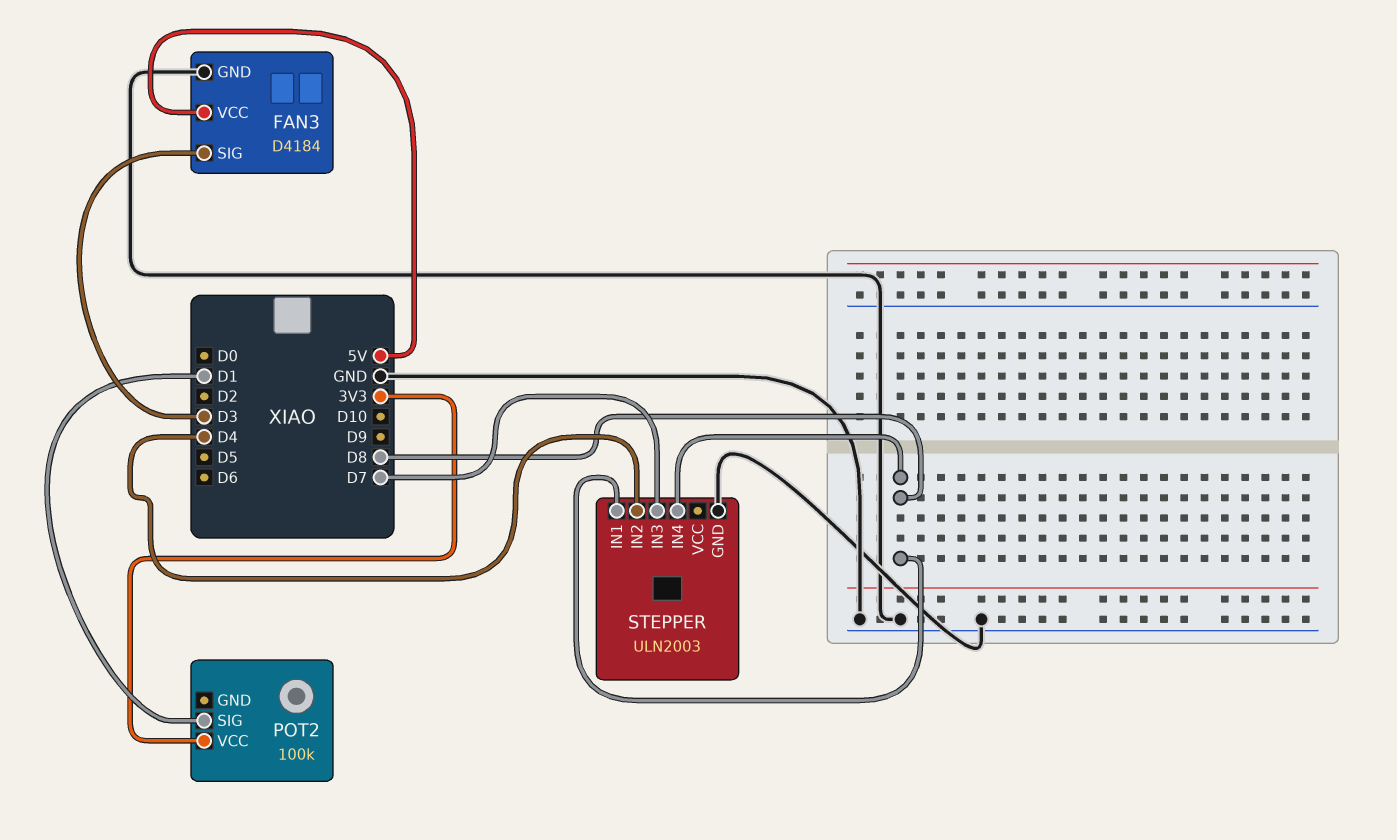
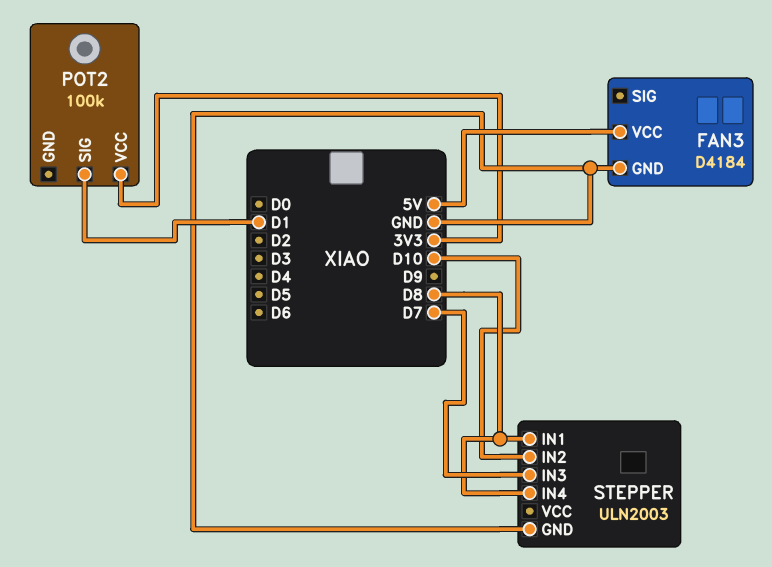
FAN3 pin SIG: D3 -> none
STEPPER pin IN2: D4 -> D10

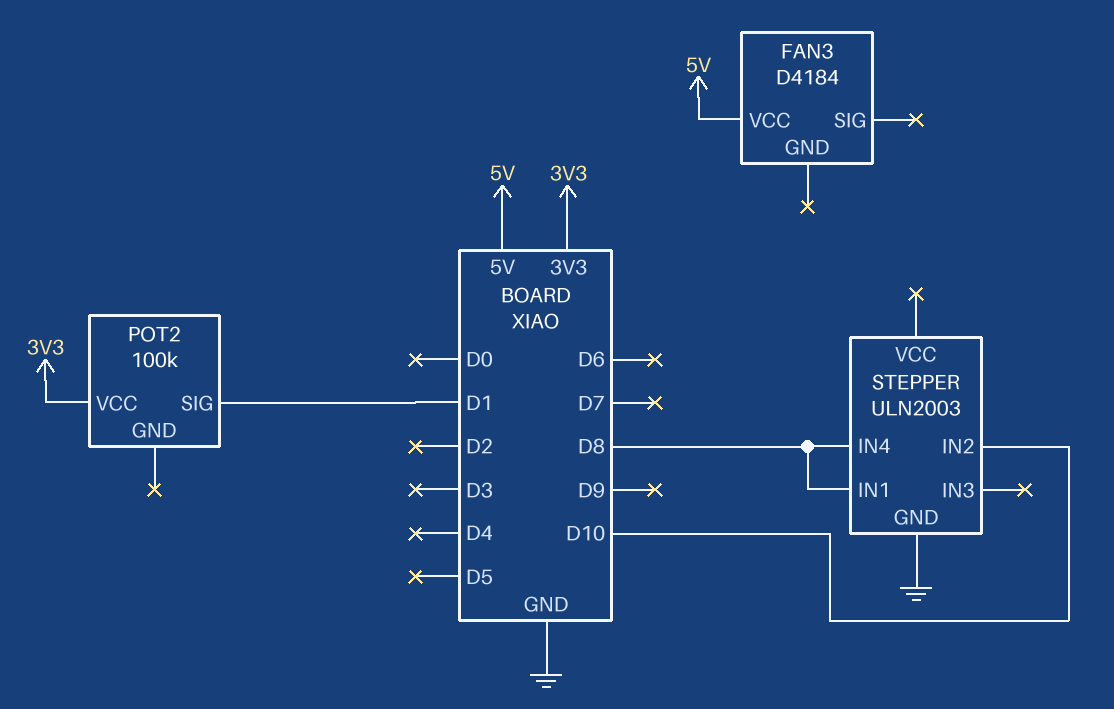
FAN3 pin GND: GND -> none
STEPPER pin IN3: D7 -> none

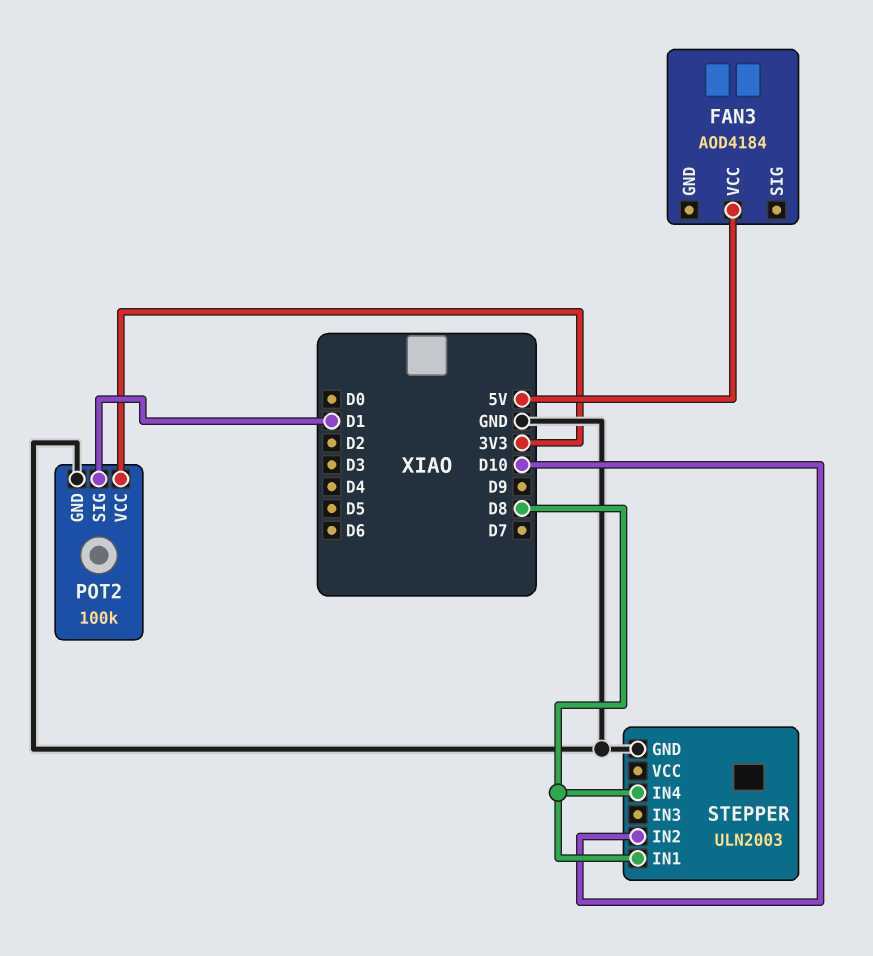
FAN3: D4184 -> AOD4184
POT2 pin GND: none -> GND

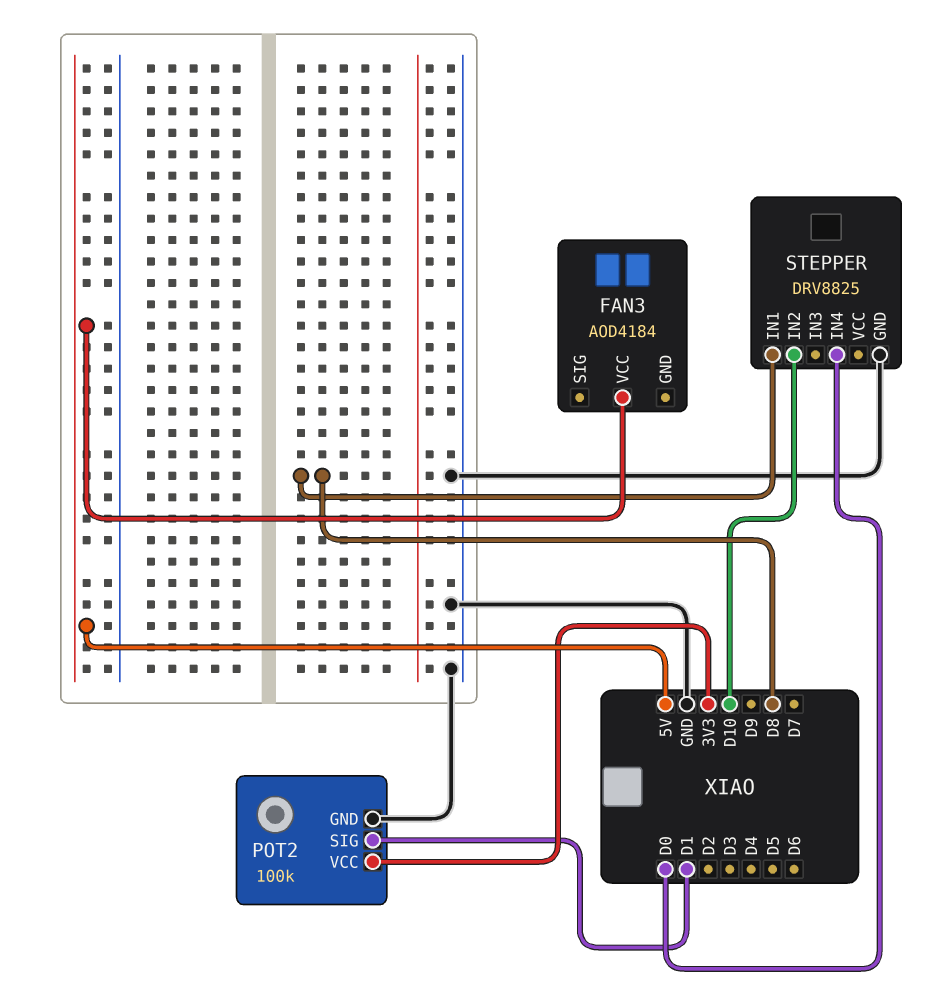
STEPPER: ULN2003 -> DRV8825
STEPPER pin IN4: D8 -> D0

